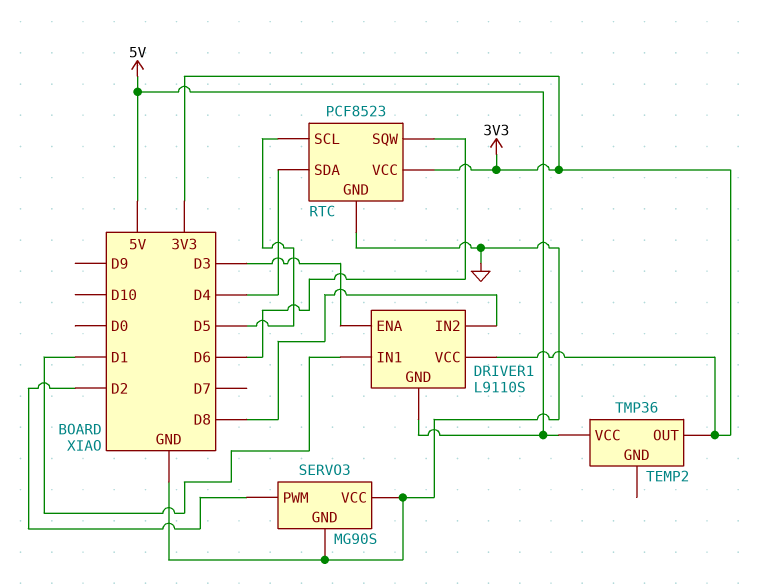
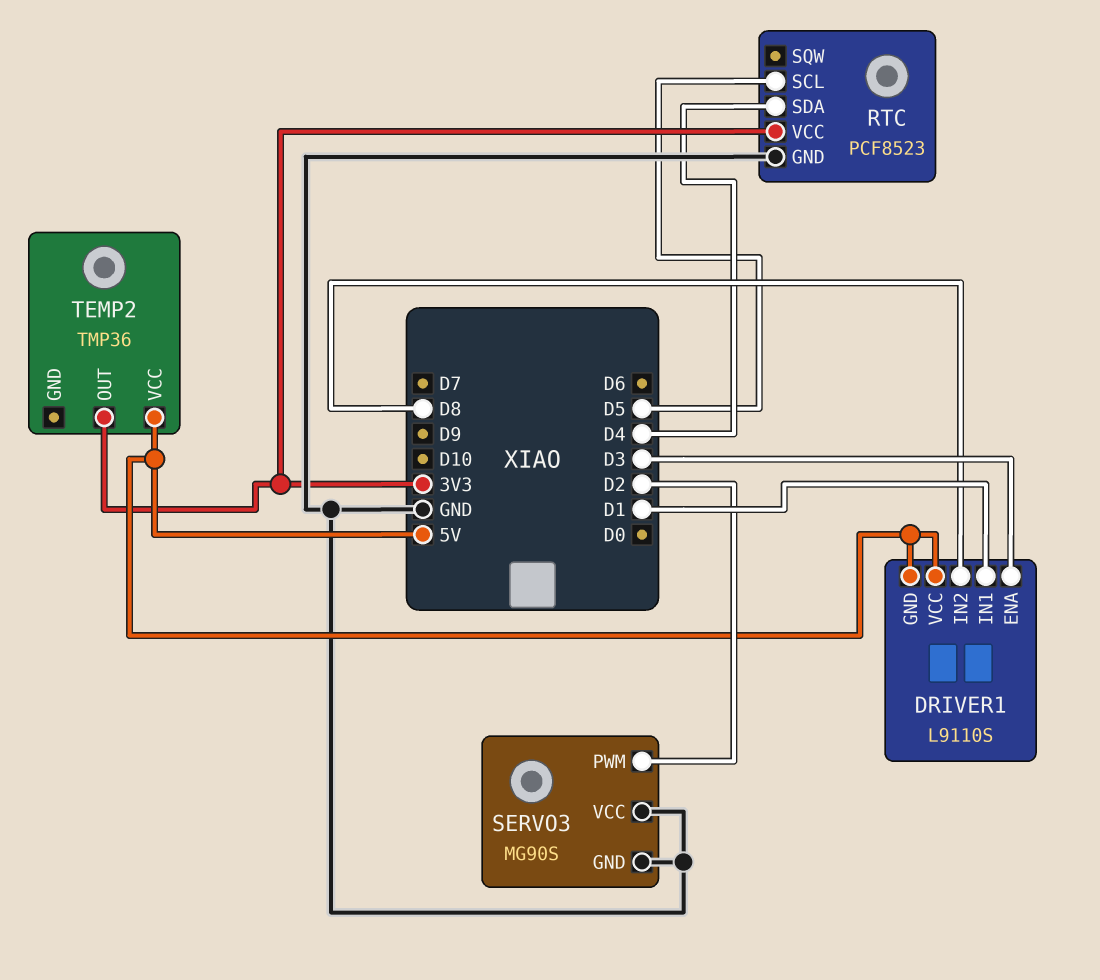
DRIVER1 pin VCC: 3V3 -> 5V
RTC pin SQW: D6 -> none

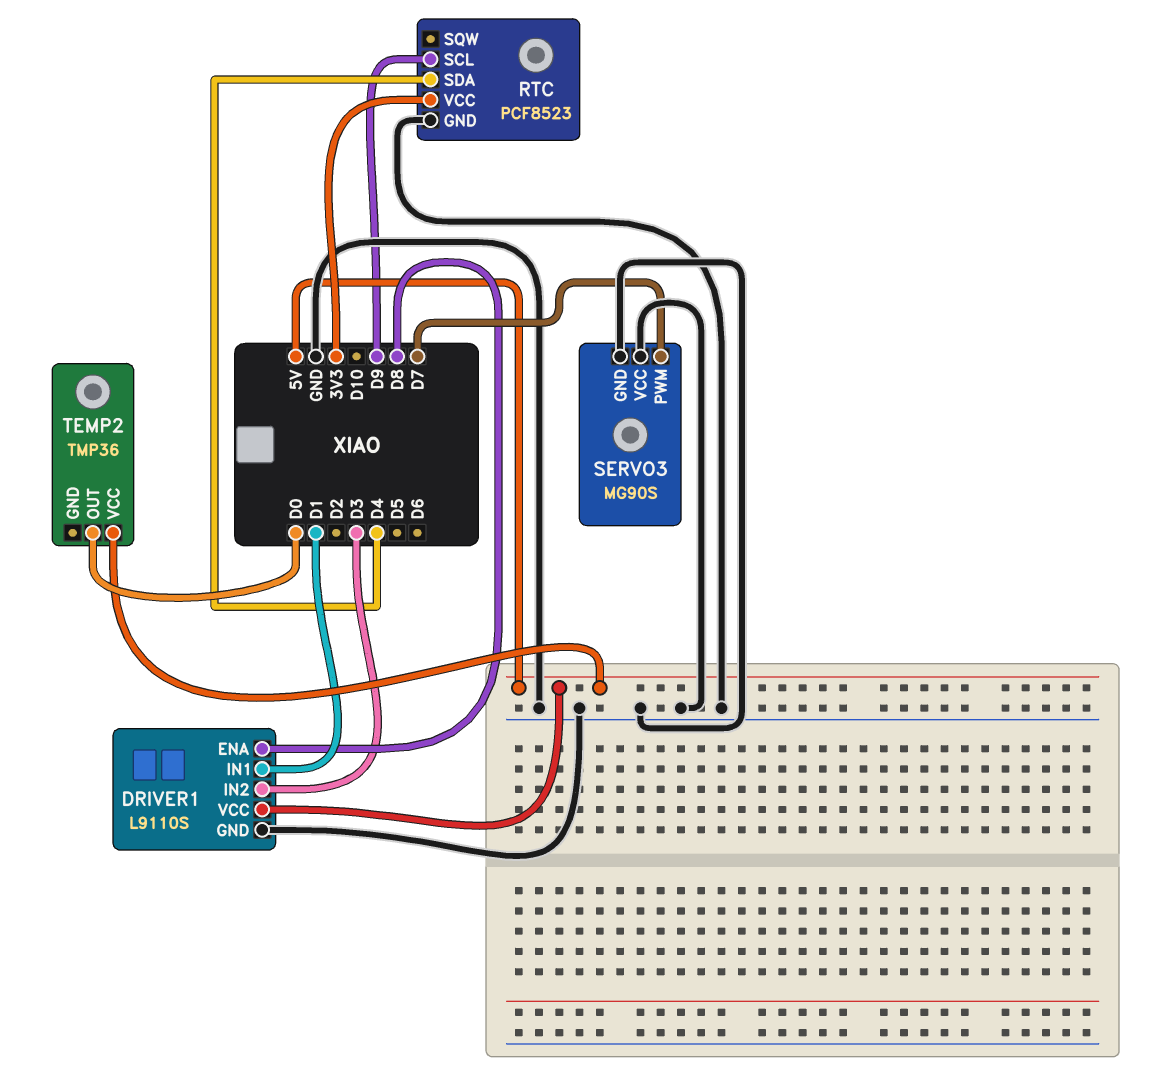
DRIVER1 pin ENA: D3 -> D8
DRIVER1 pin GND: 5V -> GND
DRIVER1 pin IN2: D8 -> D3
RTC pin SCL: D5 -> D9
SERVO3 pin PWM: D2 -> D7
TEMP2 pin OUT: 3V3 -> D0

